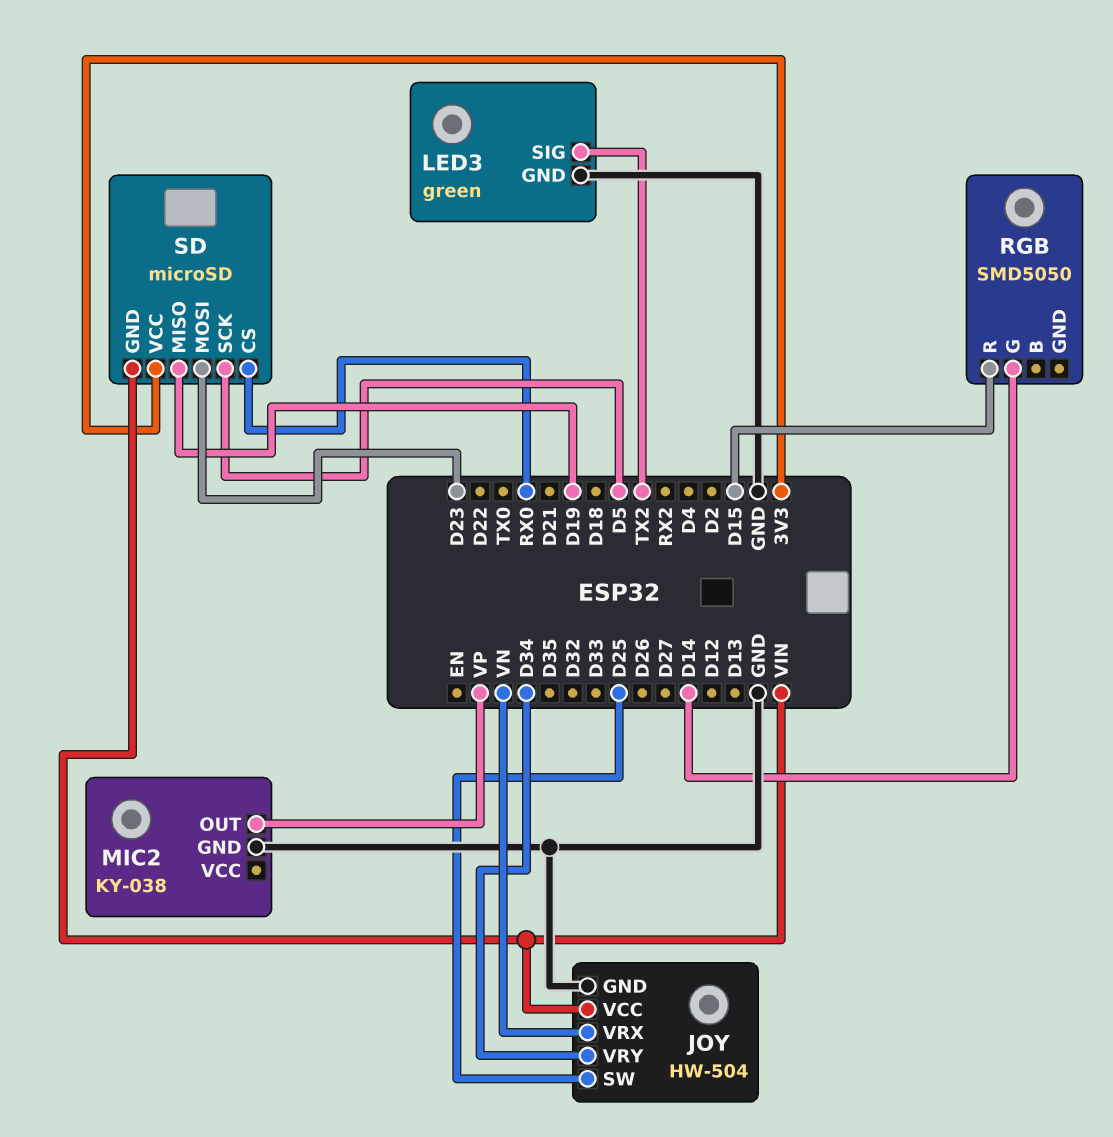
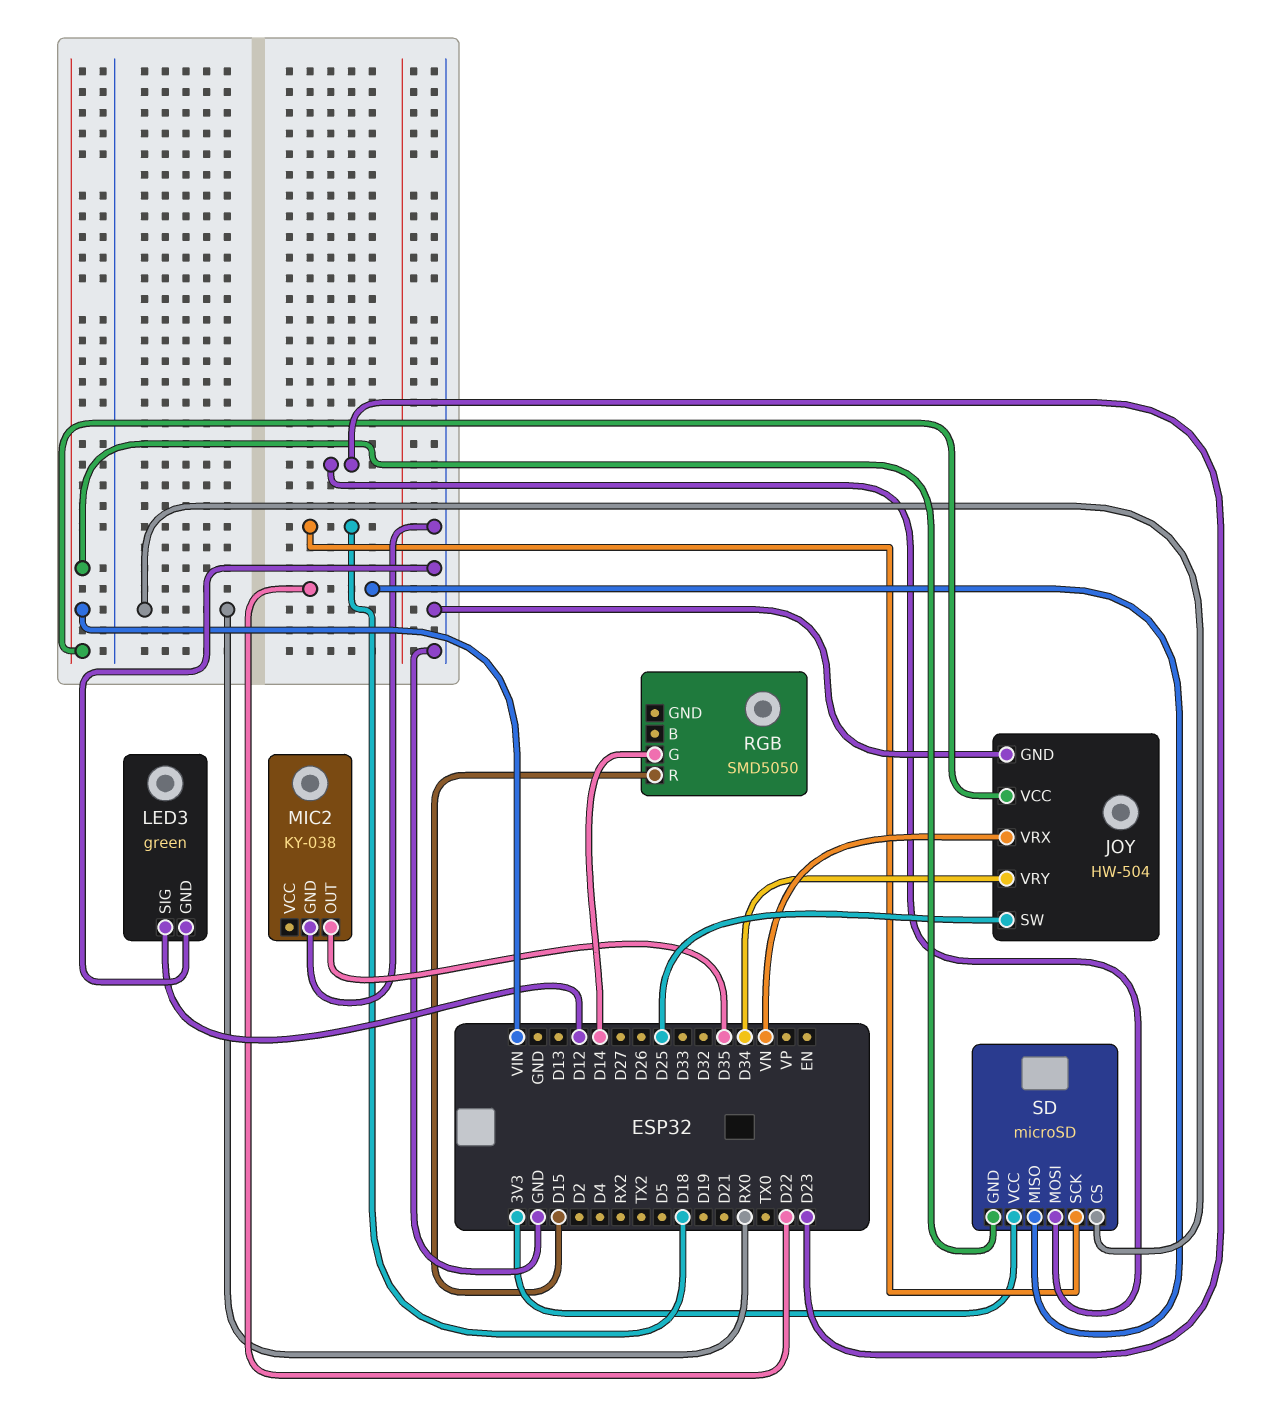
LED3 pin SIG: TX2 -> D12
MIC2 pin OUT: VP -> D35
SD pin MISO: D19 -> D22
SD pin SCK: D5 -> D18

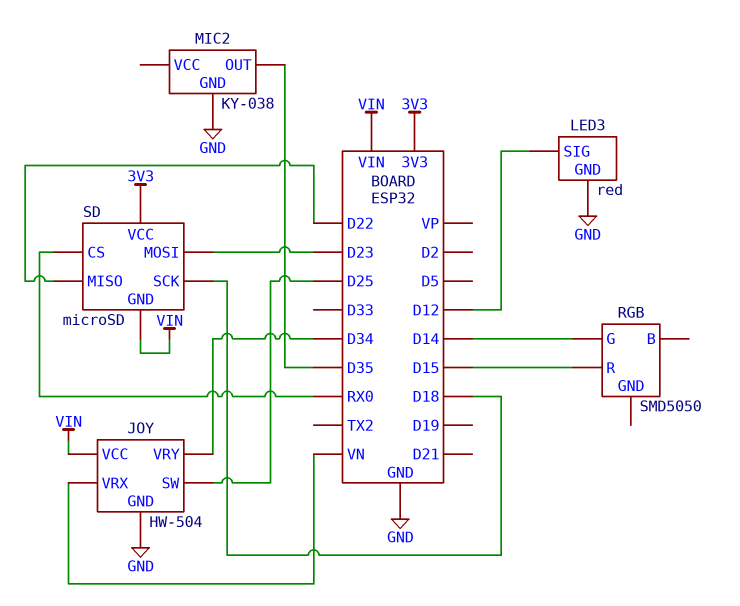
LED3: green -> red

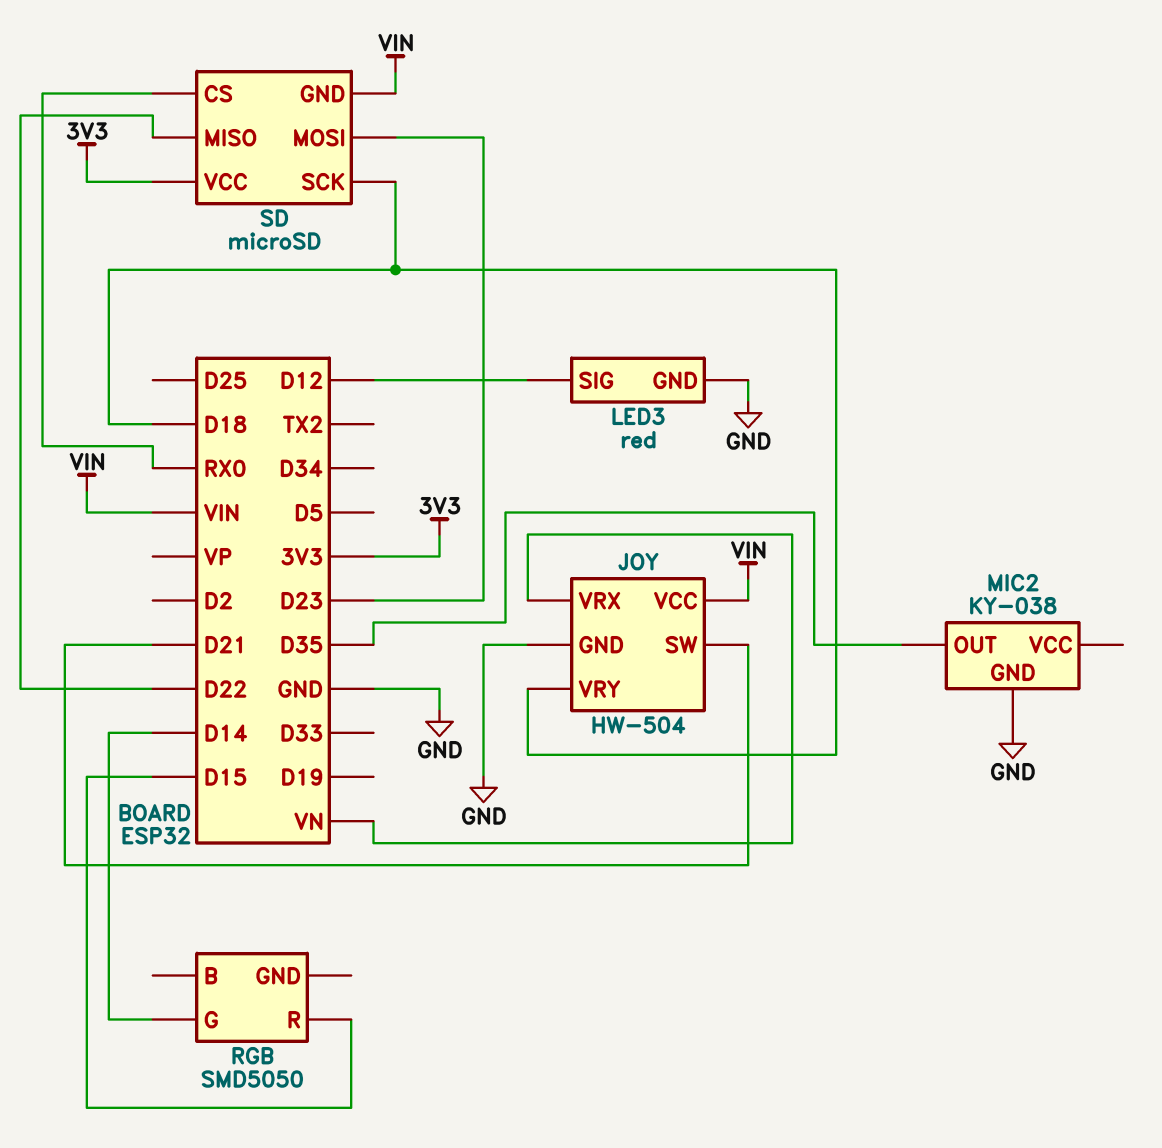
JOY pin SW: D25 -> D21
JOY pin VRY: D34 -> D18

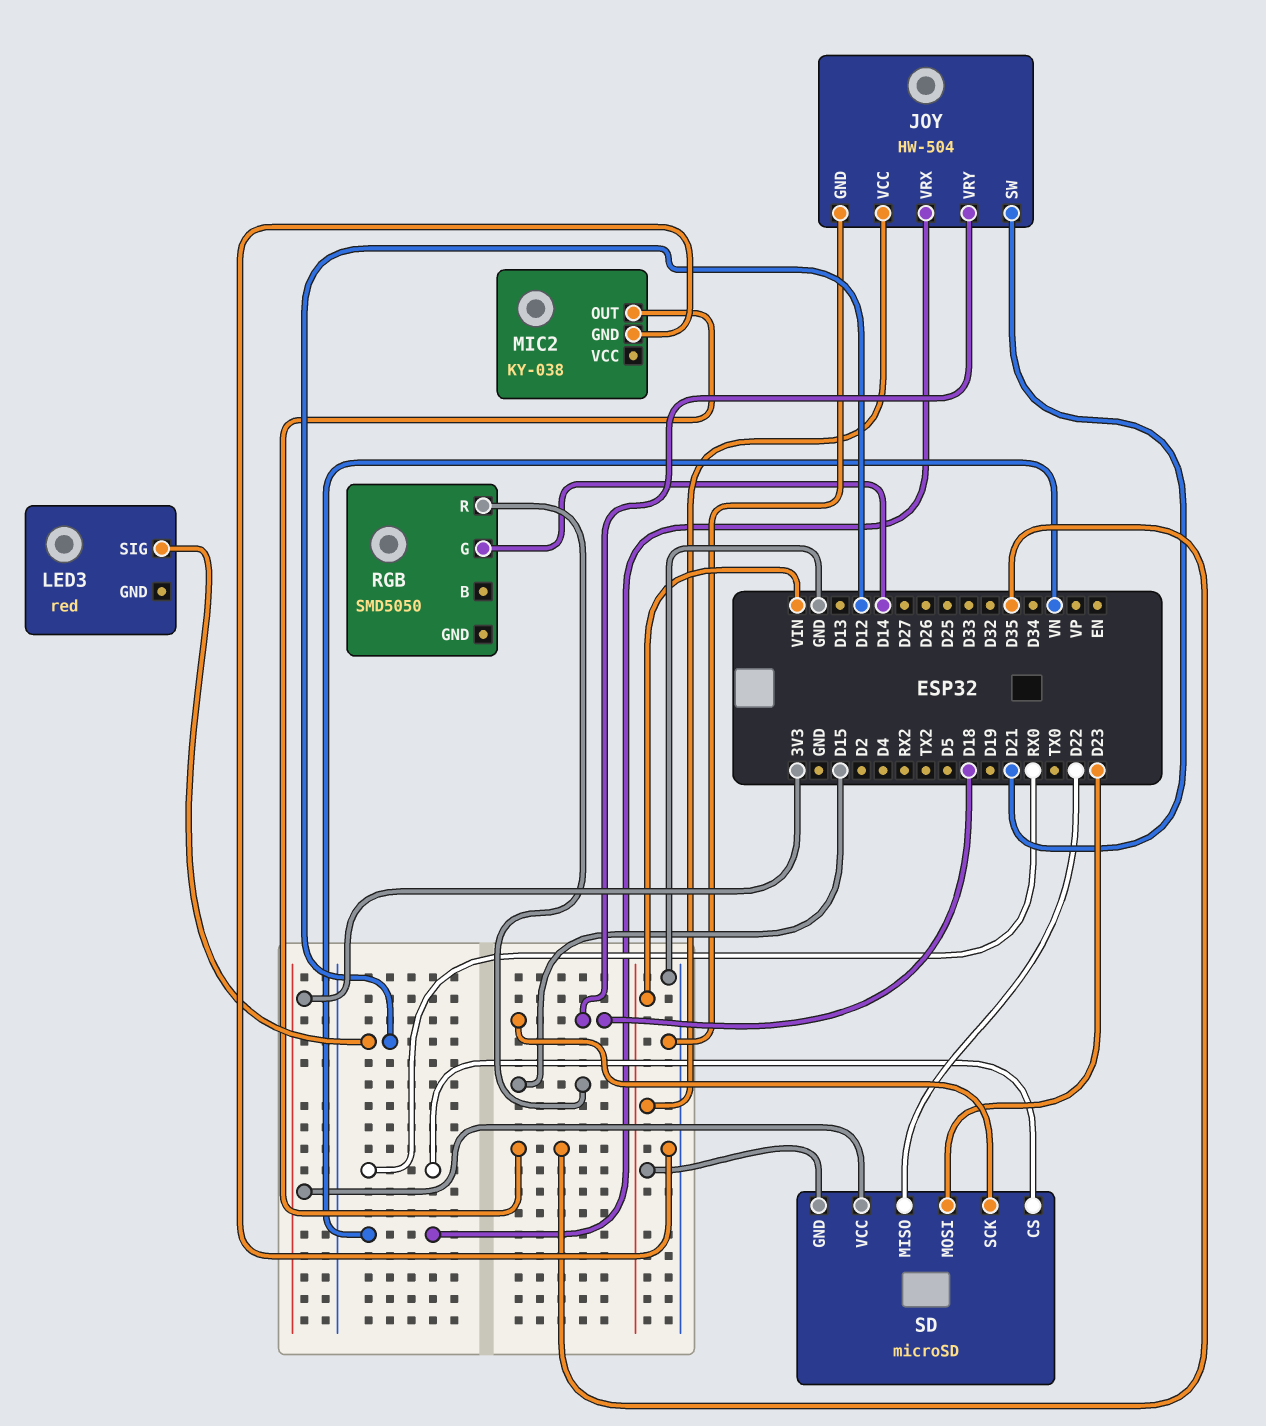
LED3 pin GND: GND -> none

